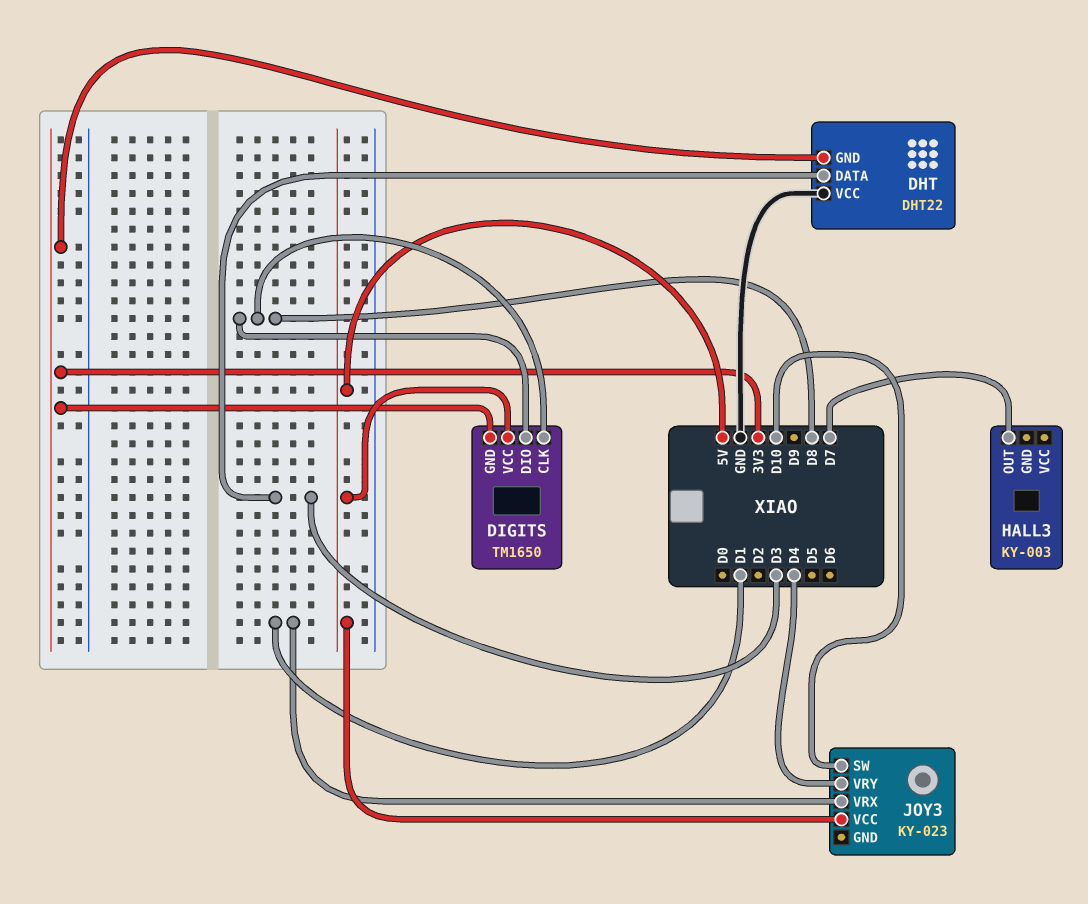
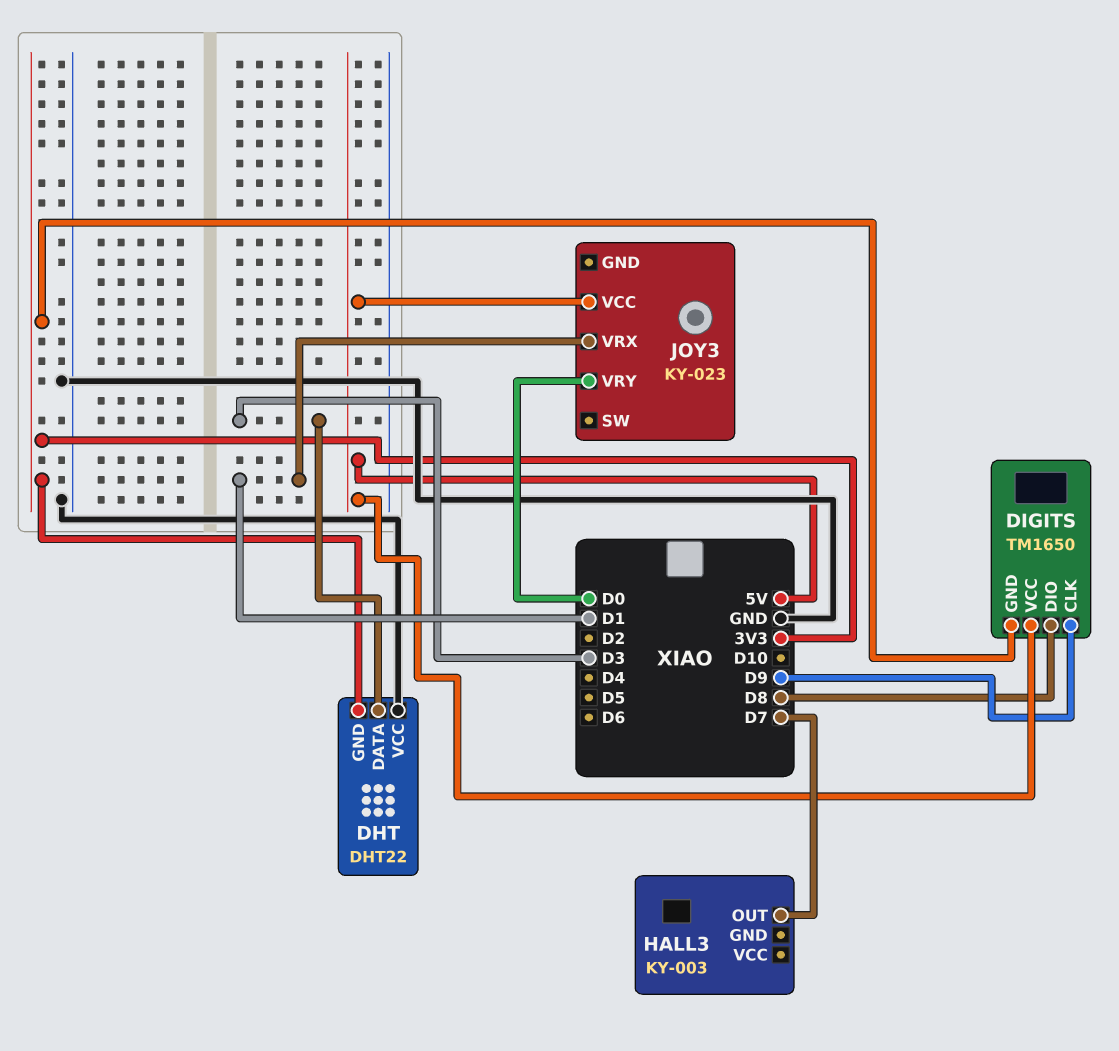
DIGITS pin CLK: D8 -> D9
JOY3 pin SW: D10 -> none
JOY3 pin VRY: D4 -> D0

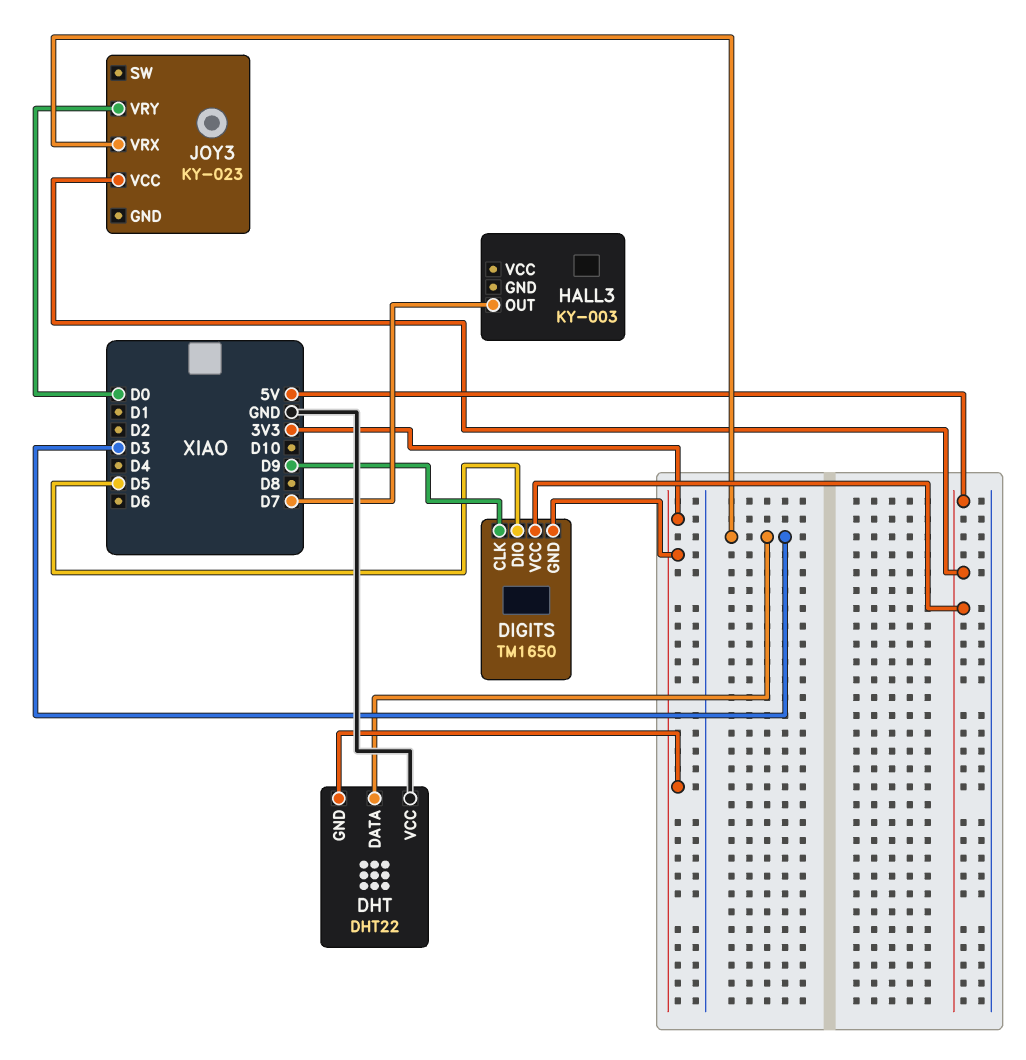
DIGITS pin DIO: D8 -> D5
JOY3 pin VRX: D1 -> D3

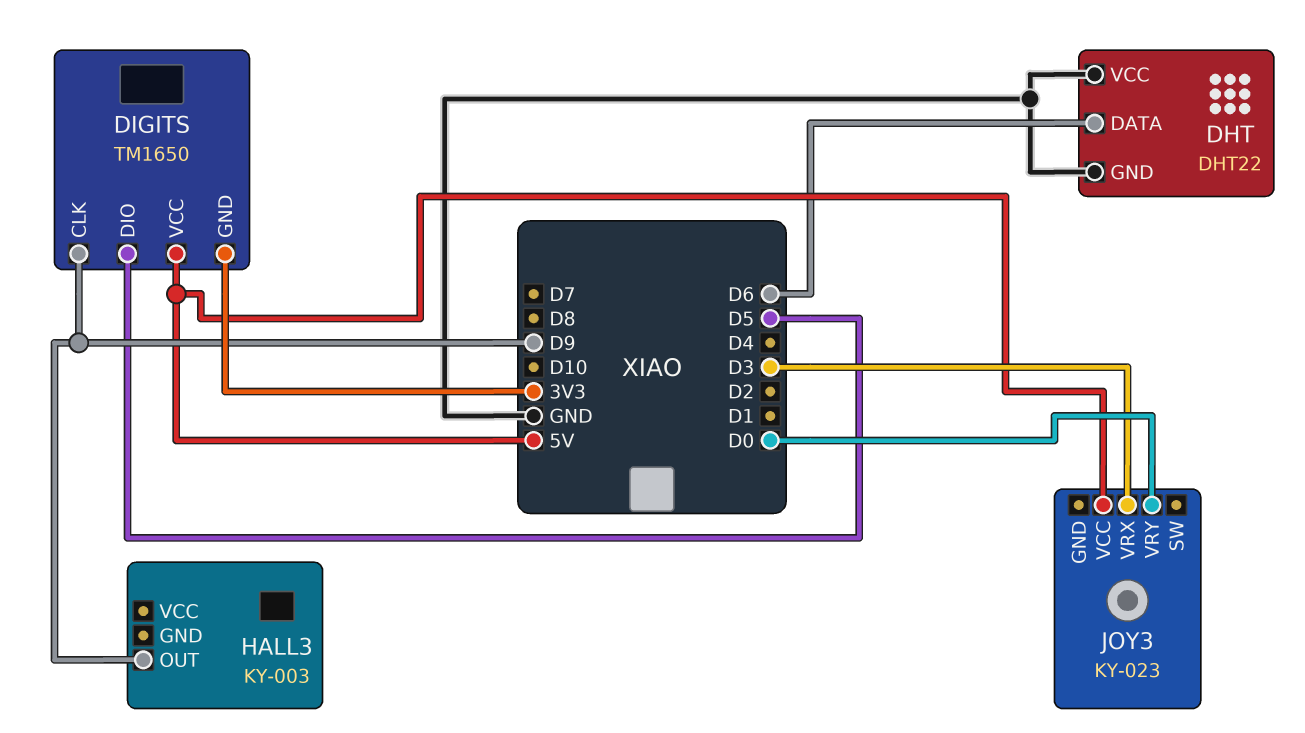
DHT pin DATA: D3 -> D6
DHT pin GND: 3V3 -> GND
HALL3 pin OUT: D7 -> D9

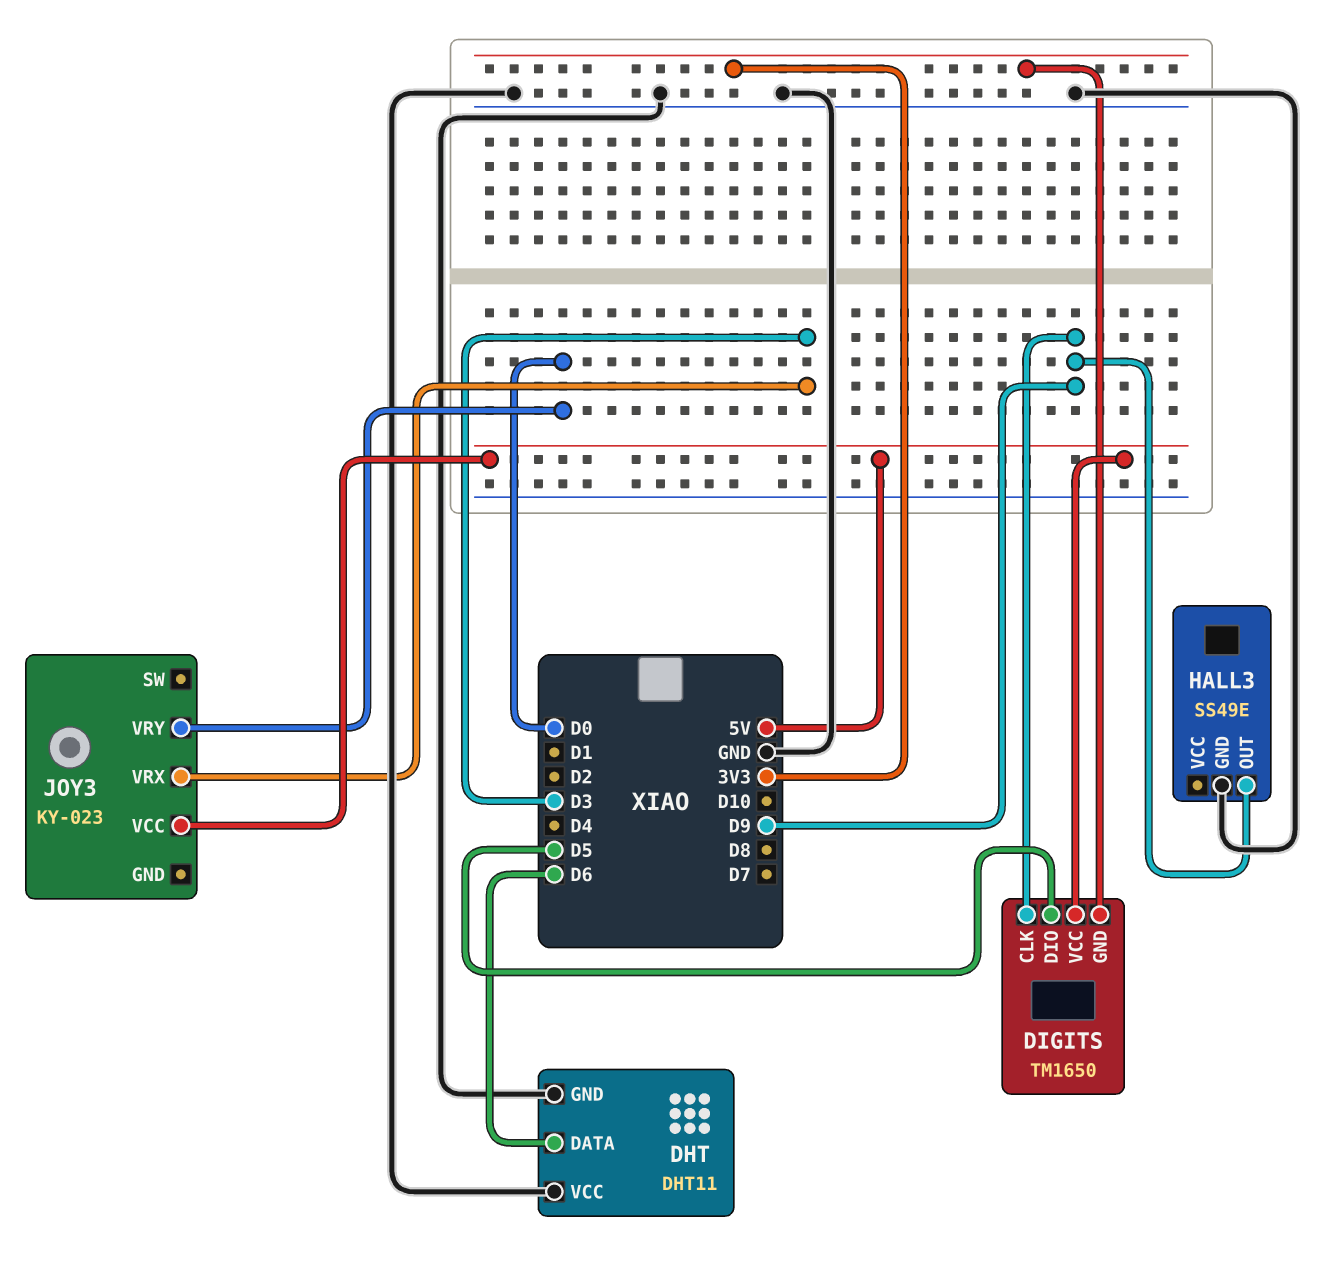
DHT: DHT22 -> DHT11
HALL3: KY-003 -> SS49E
HALL3 pin GND: none -> GND

